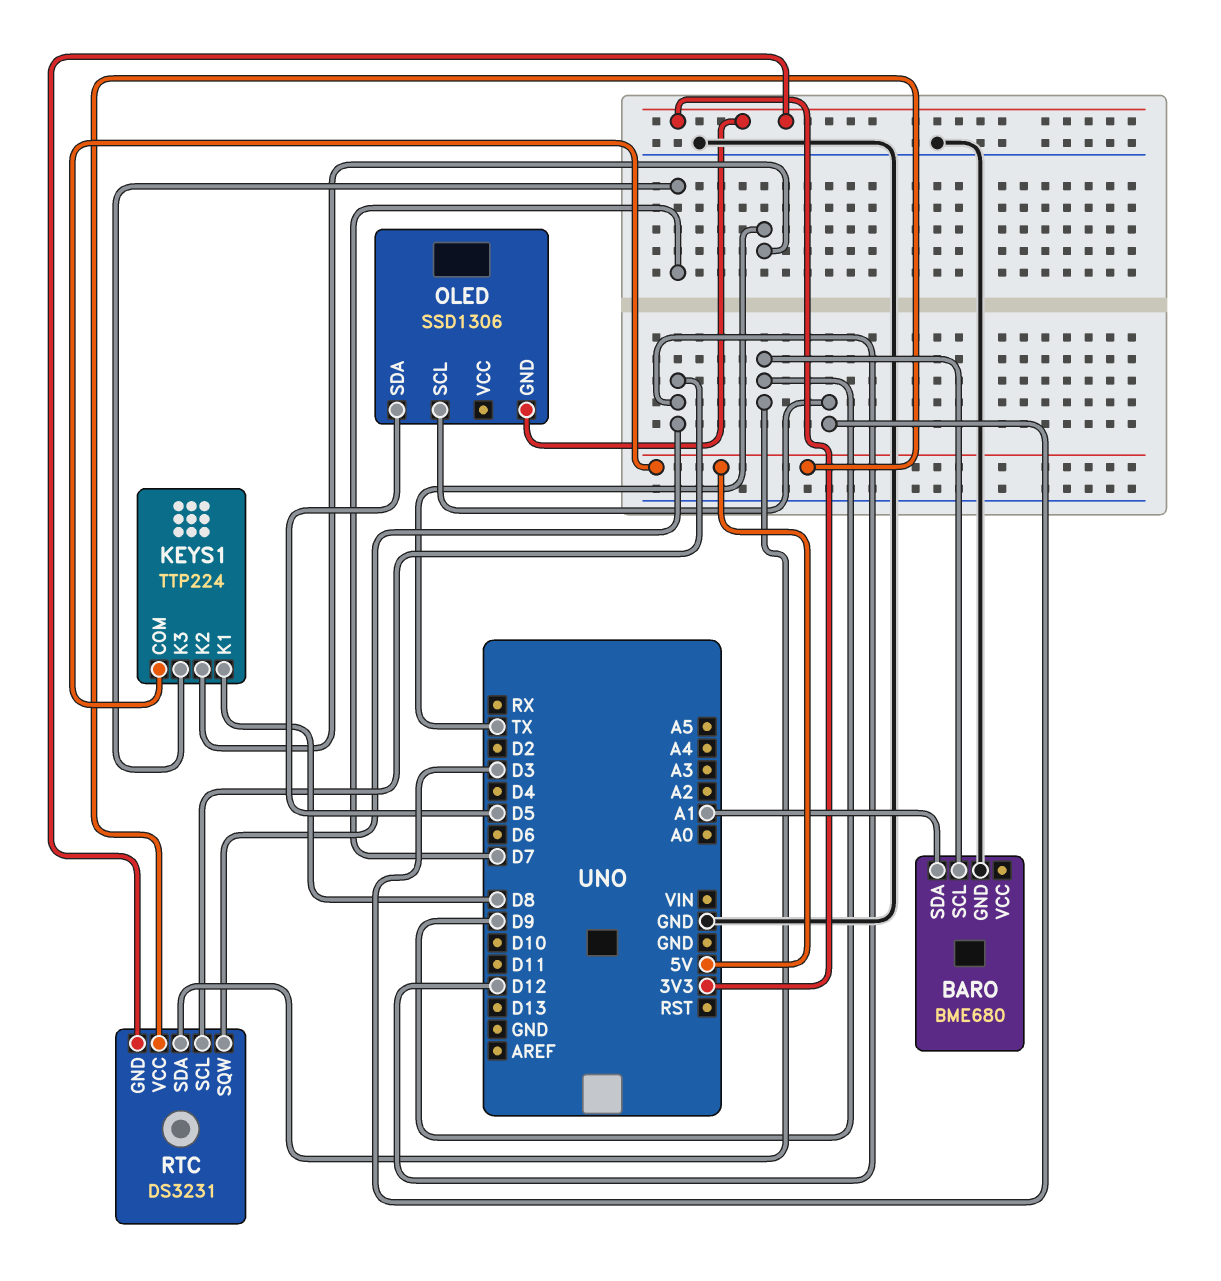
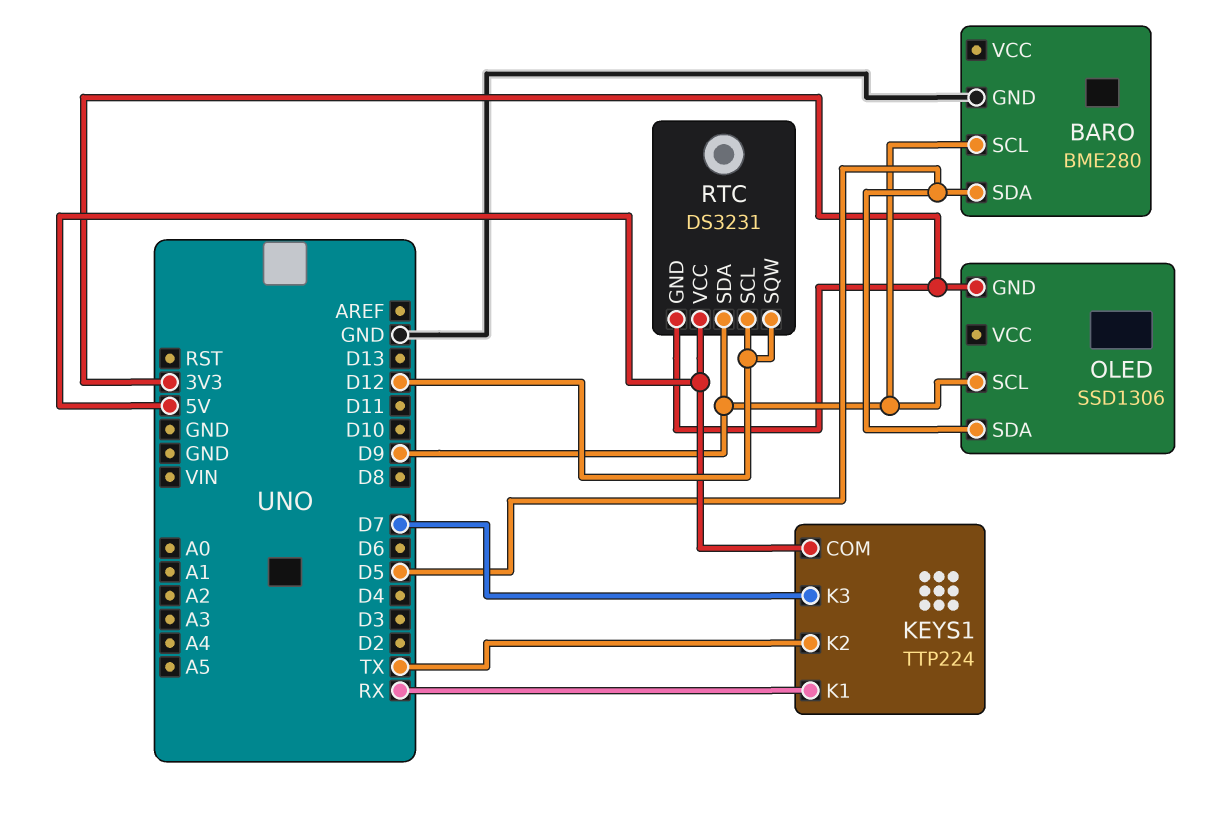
BARO: BME680 -> BME280
BARO pin SDA: A1 -> D5
KEYS1 pin K1: D8 -> RX
OLED pin SCL: D3 -> D9

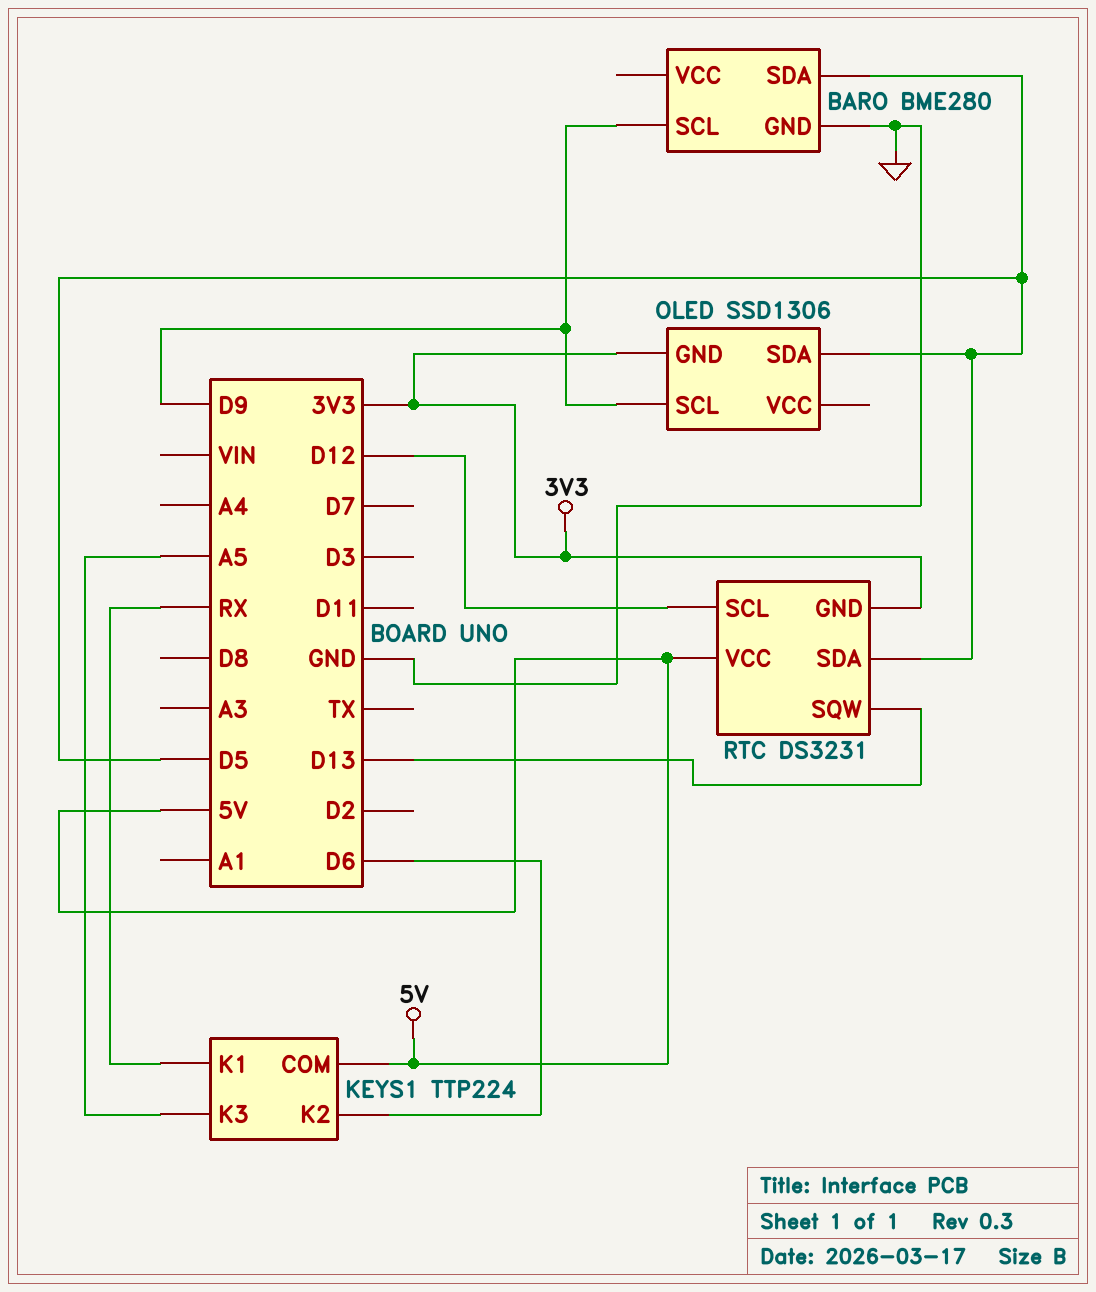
KEYS1 pin K2: TX -> D6
KEYS1 pin K3: D7 -> A5
RTC pin SDA: D9 -> D5
RTC pin SQW: D12 -> D13

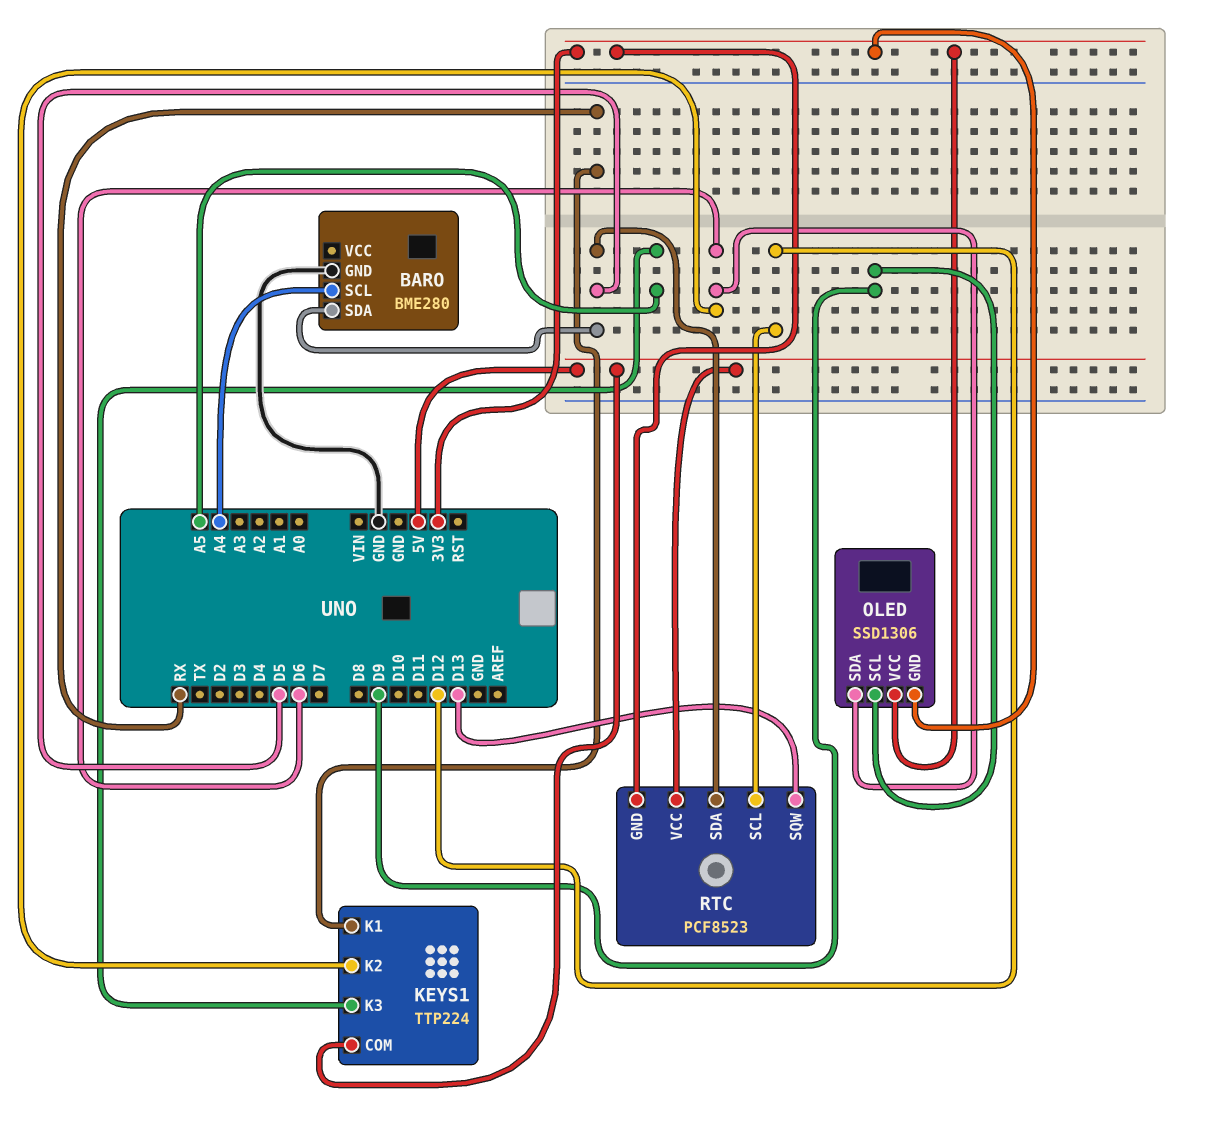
BARO pin SCL: D9 -> A4
OLED pin SDA: D5 -> D6
OLED pin VCC: none -> 3V3
RTC: DS3231 -> PCF8523

